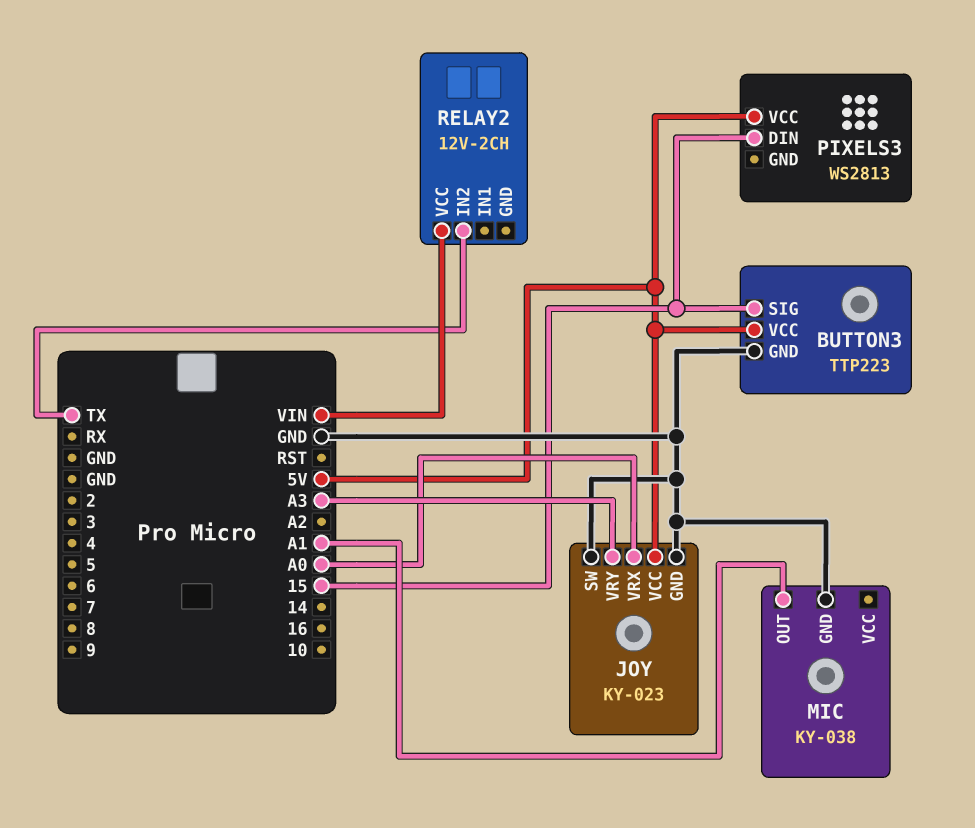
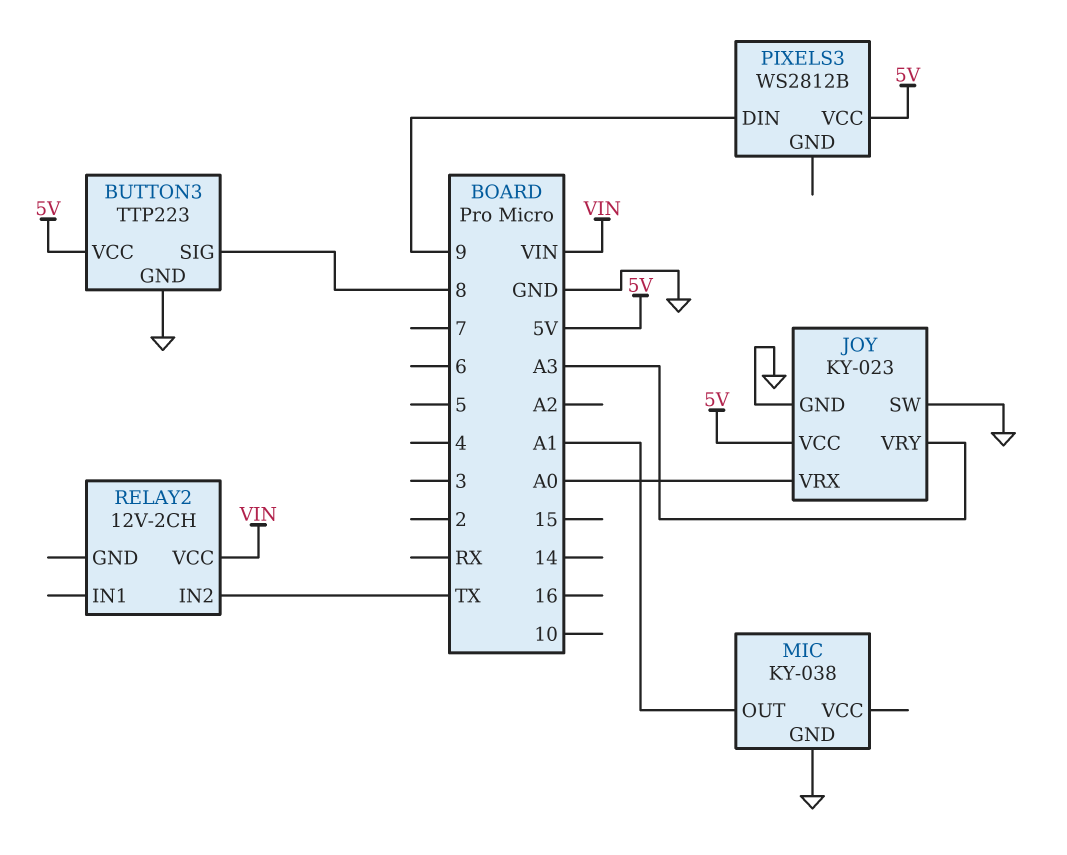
BUTTON3 pin SIG: 15 -> 8
PIXELS3: WS2813 -> WS2812B
PIXELS3 pin DIN: 15 -> 9

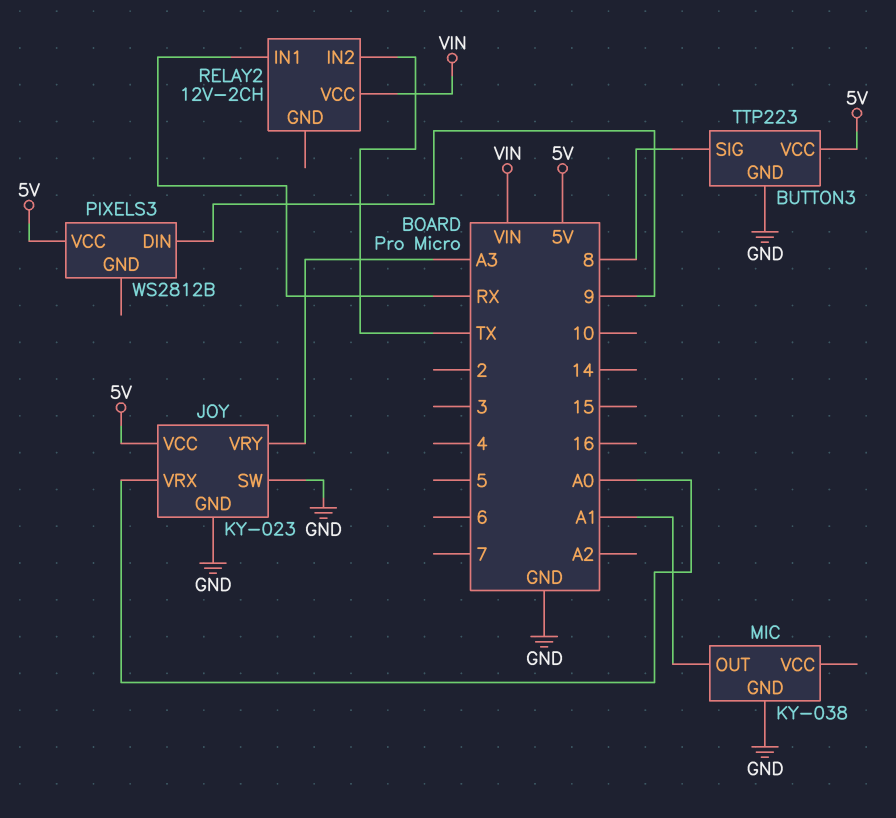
RELAY2 pin IN1: none -> RX

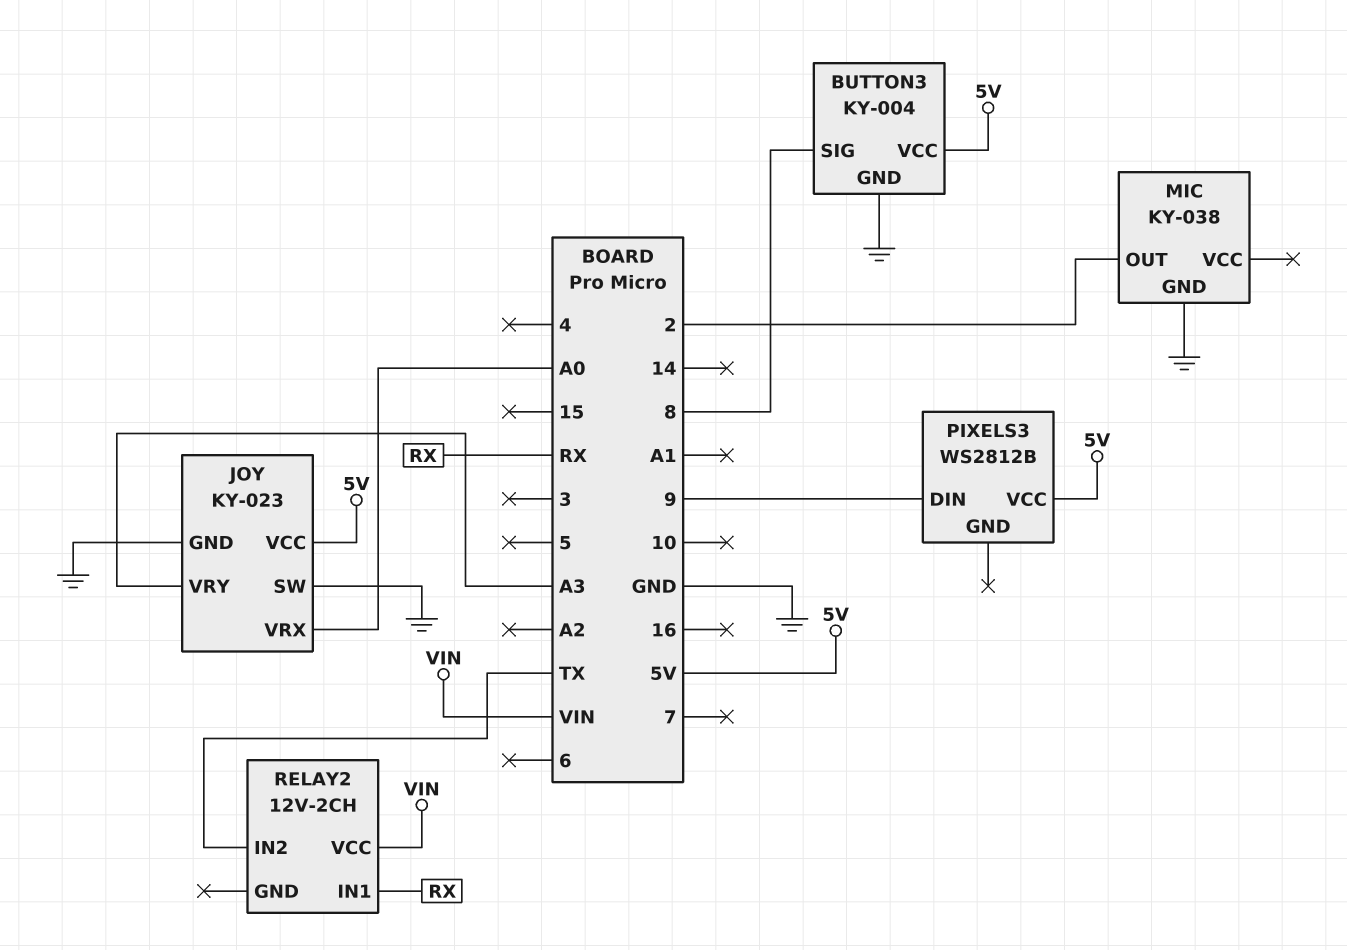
BUTTON3: TTP223 -> KY-004
MIC pin OUT: A1 -> 2

